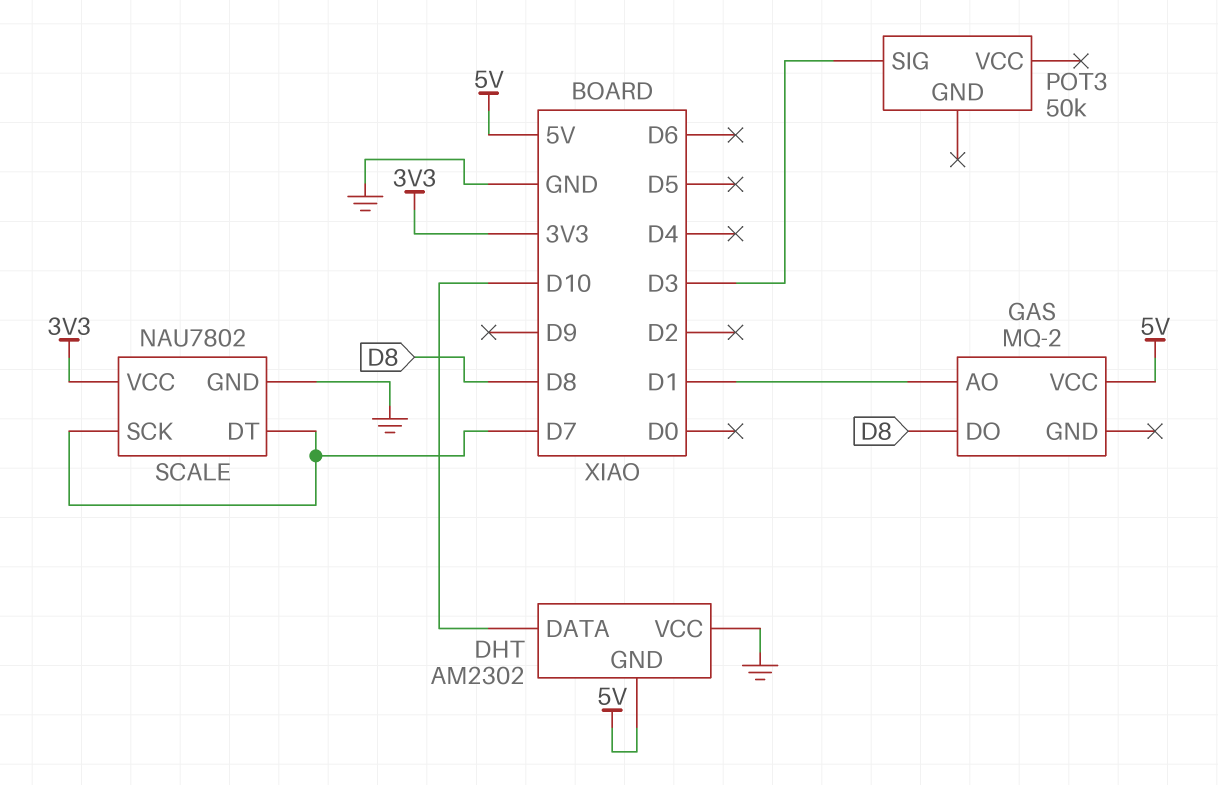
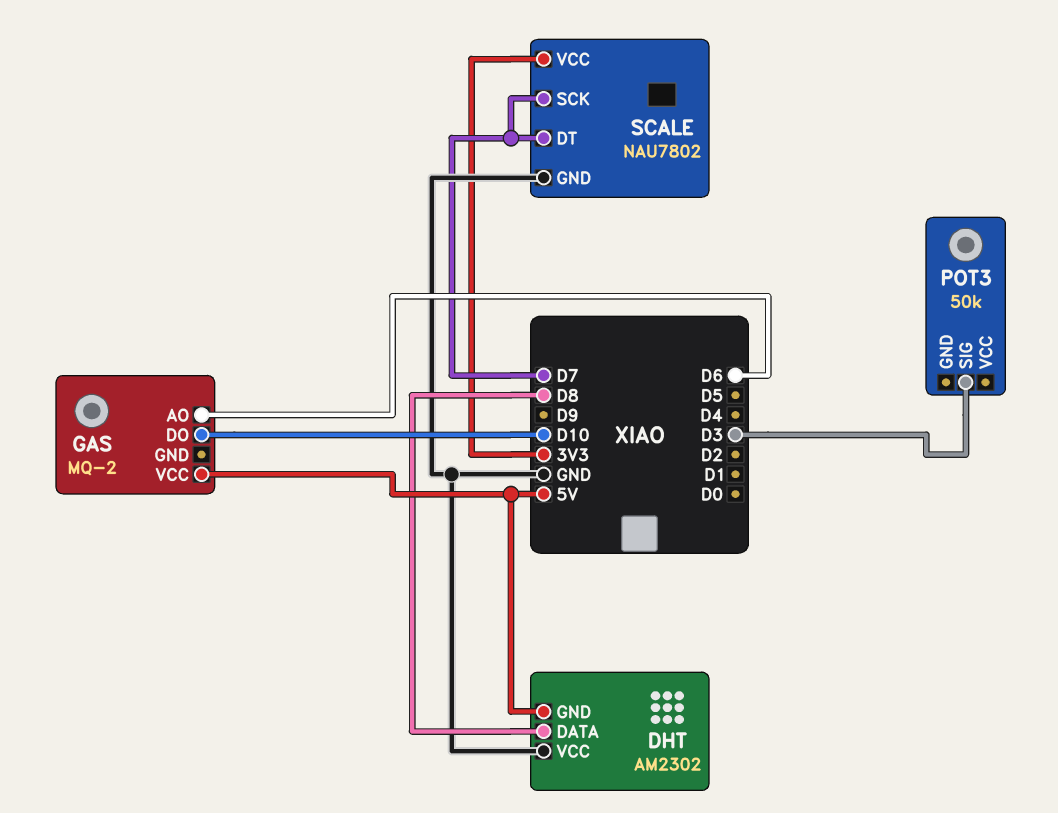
DHT pin DATA: D10 -> D8
GAS pin AO: D1 -> D6
GAS pin DO: D8 -> D10

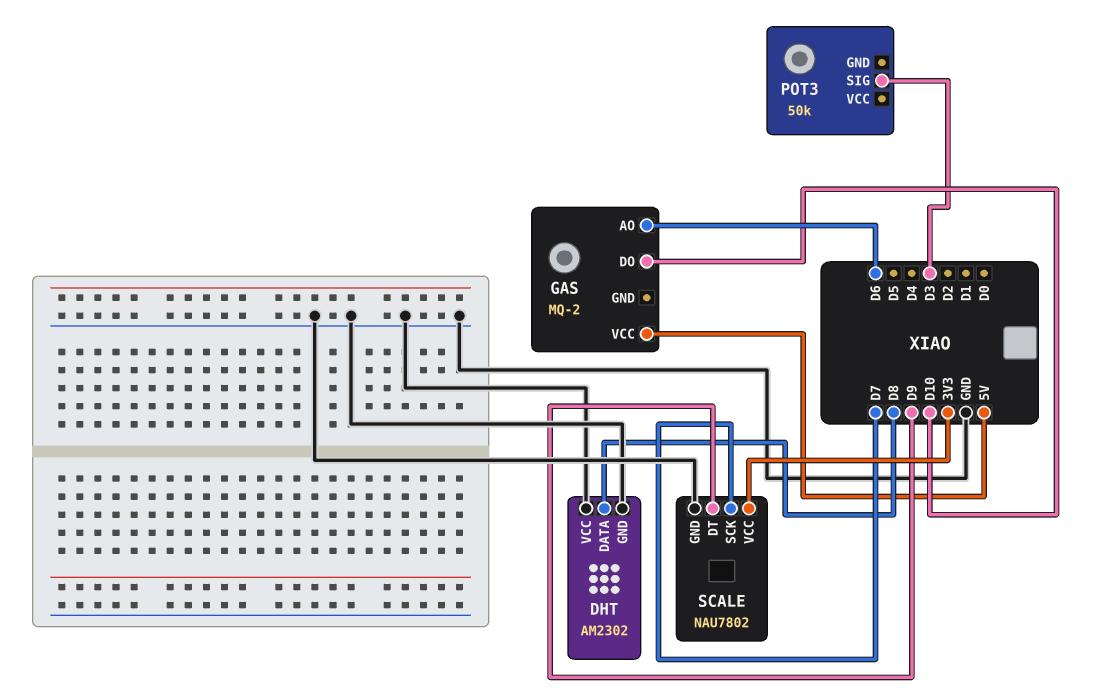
DHT pin GND: 5V -> GND
SCALE pin DT: D7 -> D9

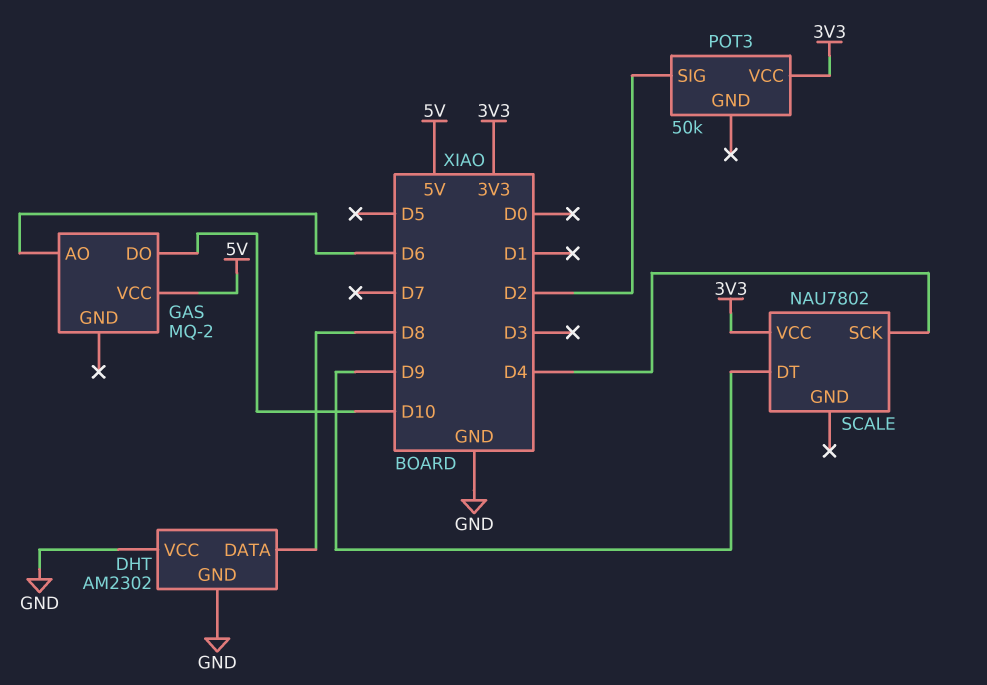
POT3 pin SIG: D3 -> D2
POT3 pin VCC: none -> 3V3
SCALE pin GND: GND -> none
SCALE pin SCK: D7 -> D4

